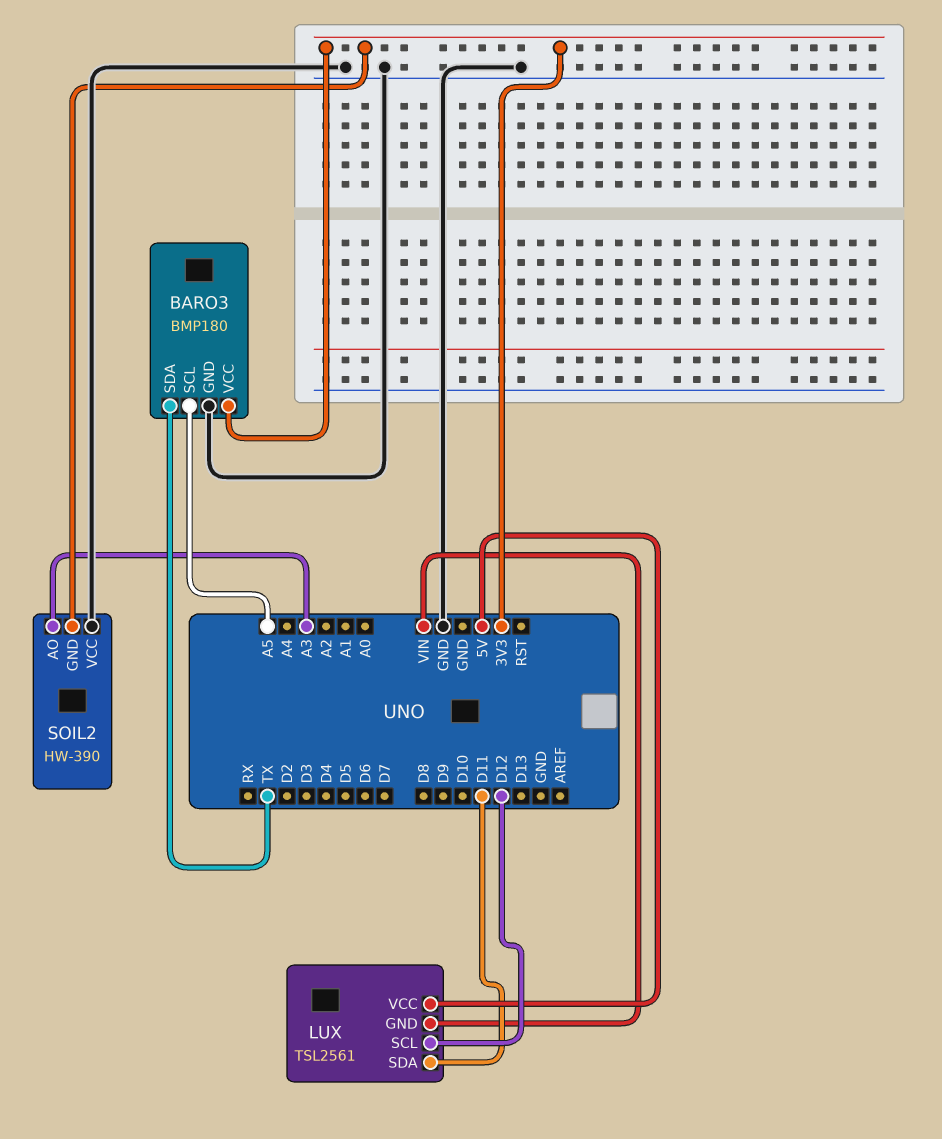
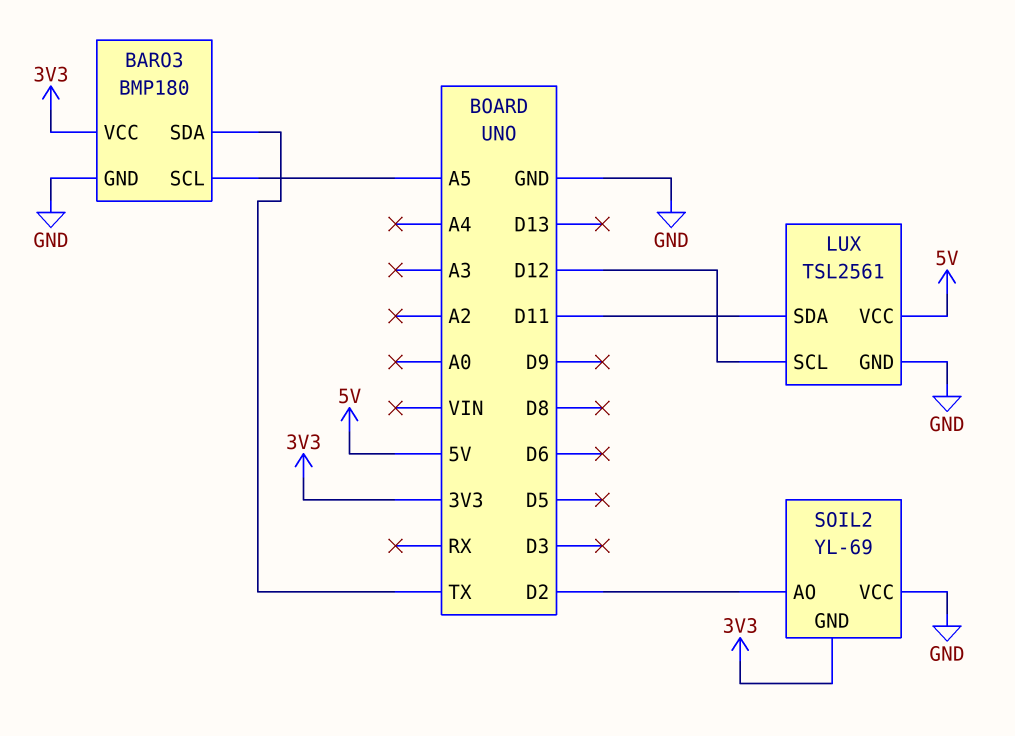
LUX pin GND: VIN -> GND
SOIL2: HW-390 -> YL-69
SOIL2 pin AO: A3 -> D2

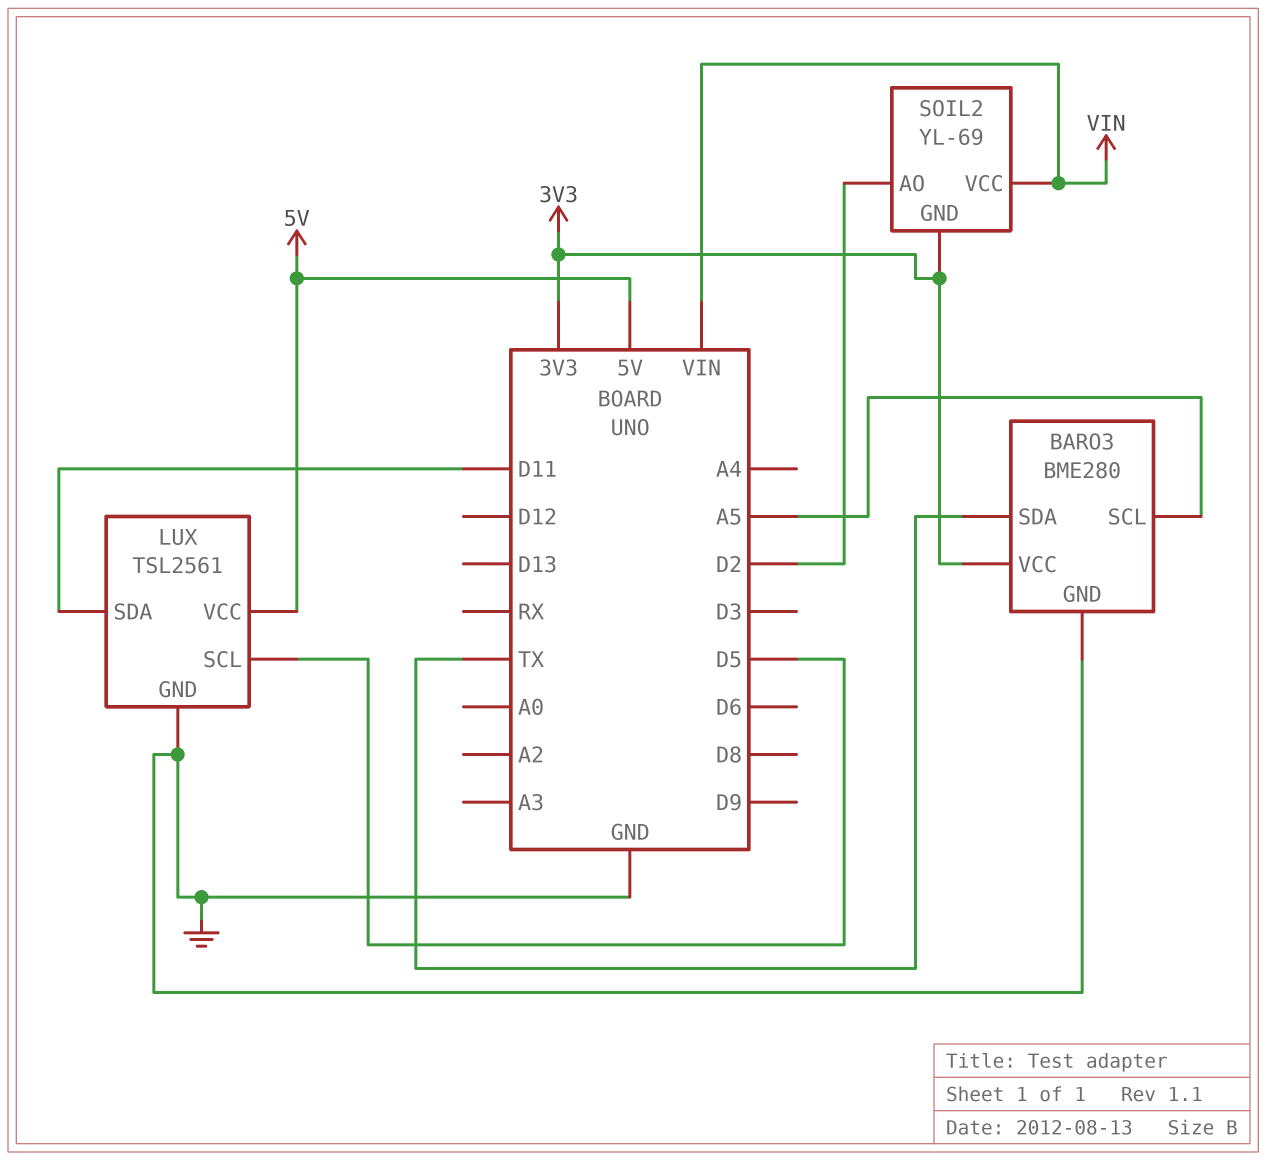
BARO3: BMP180 -> BME280
LUX pin SCL: D12 -> D5
SOIL2 pin VCC: GND -> VIN

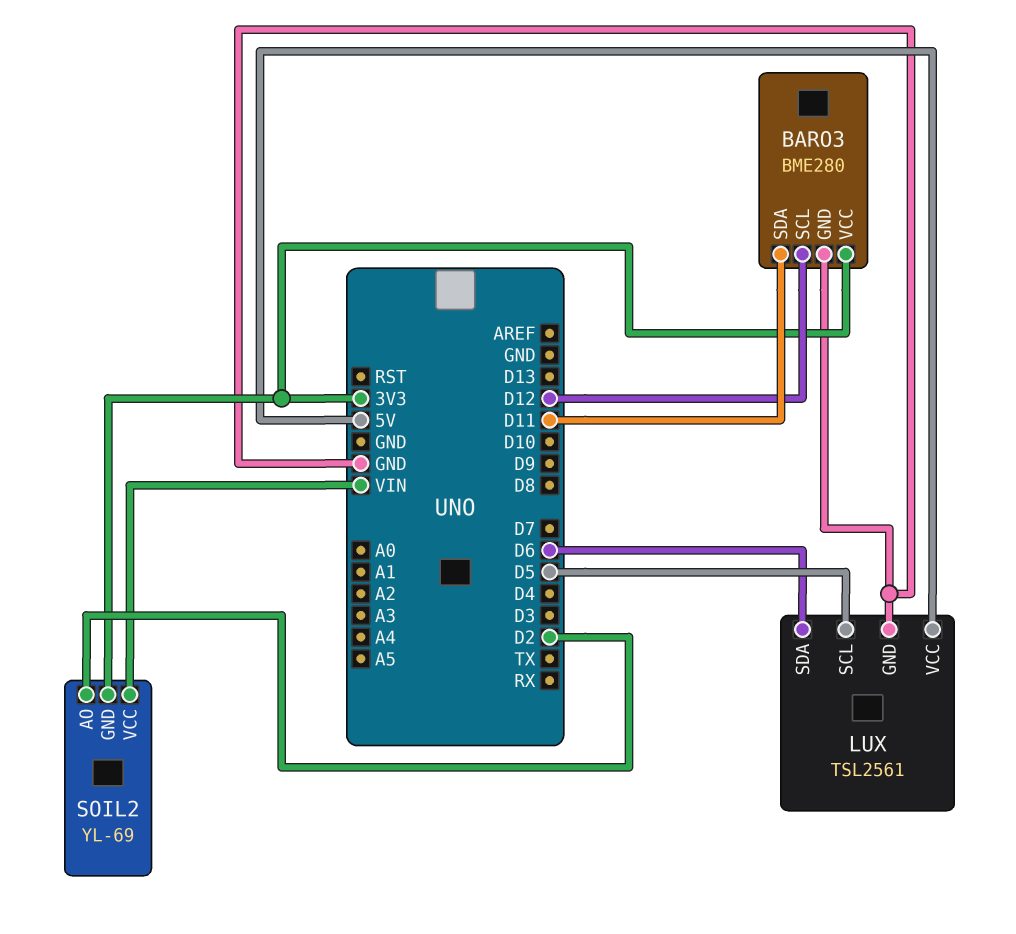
BARO3 pin SCL: A5 -> D12
BARO3 pin SDA: TX -> D11
LUX pin SDA: D11 -> D6

